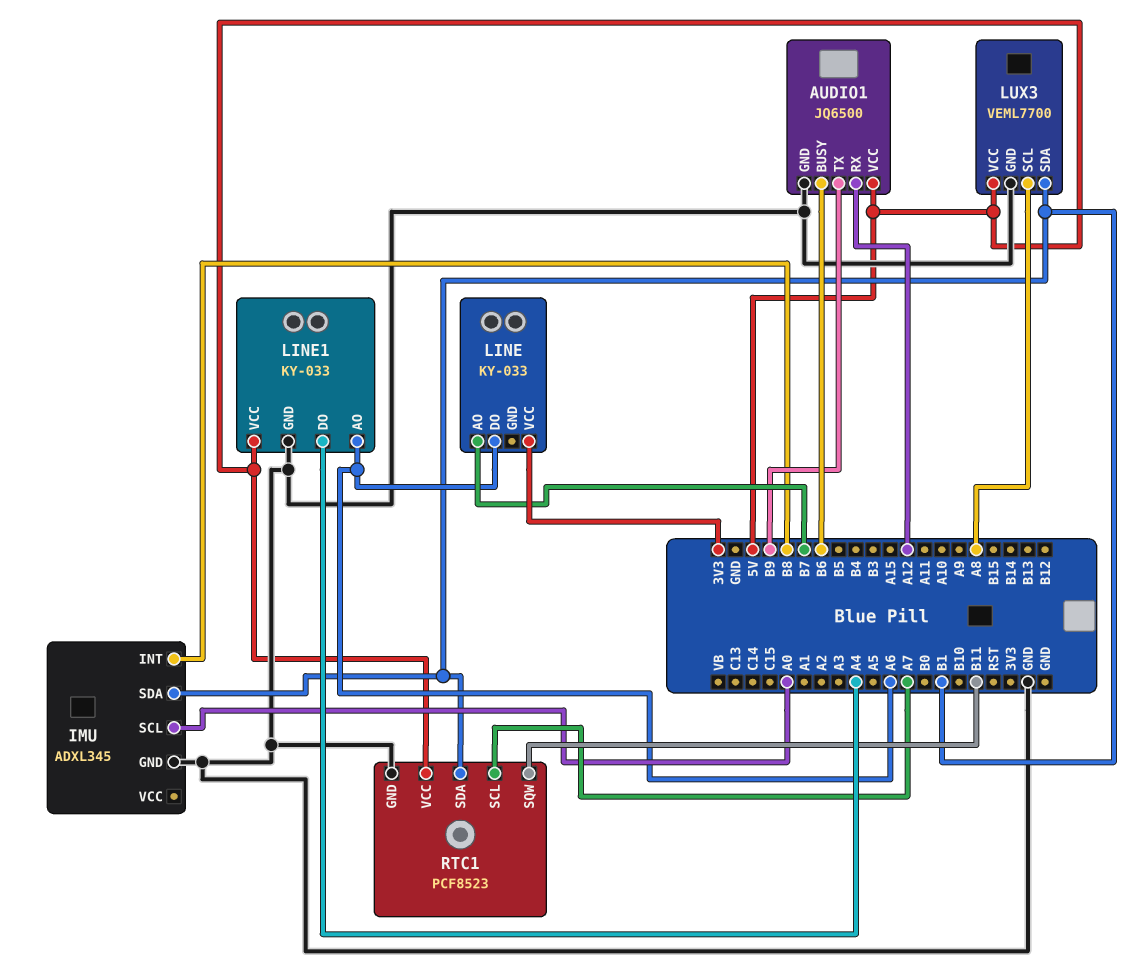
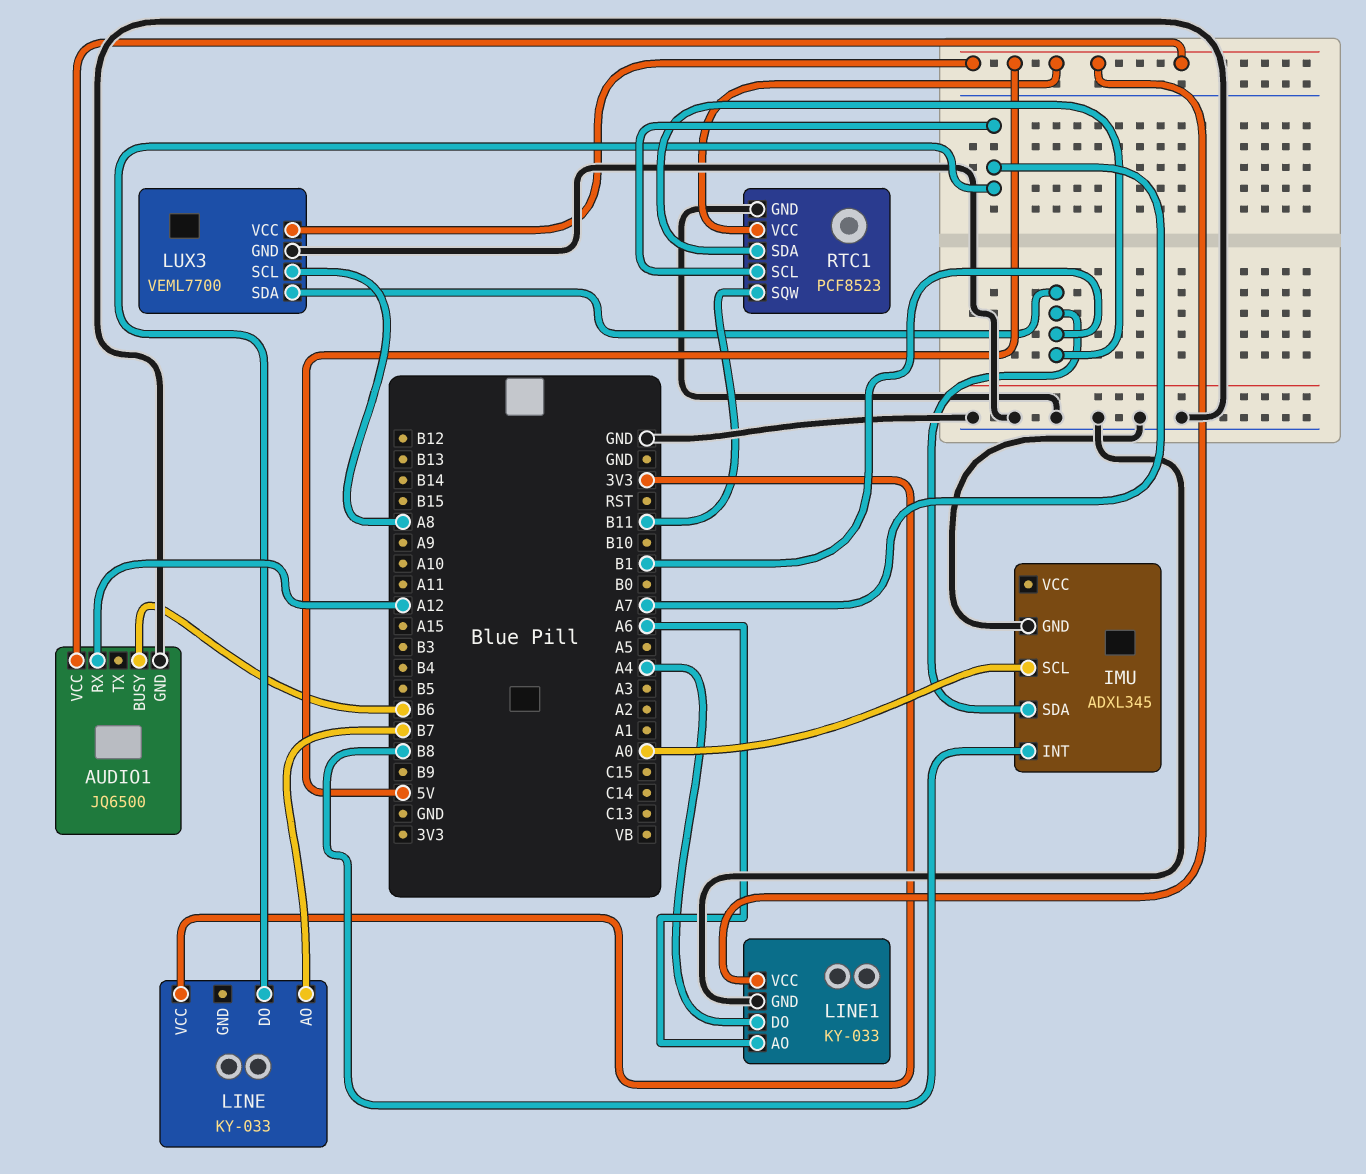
AUDIO1 pin TX: B9 -> none
LINE pin DO: A6 -> A7

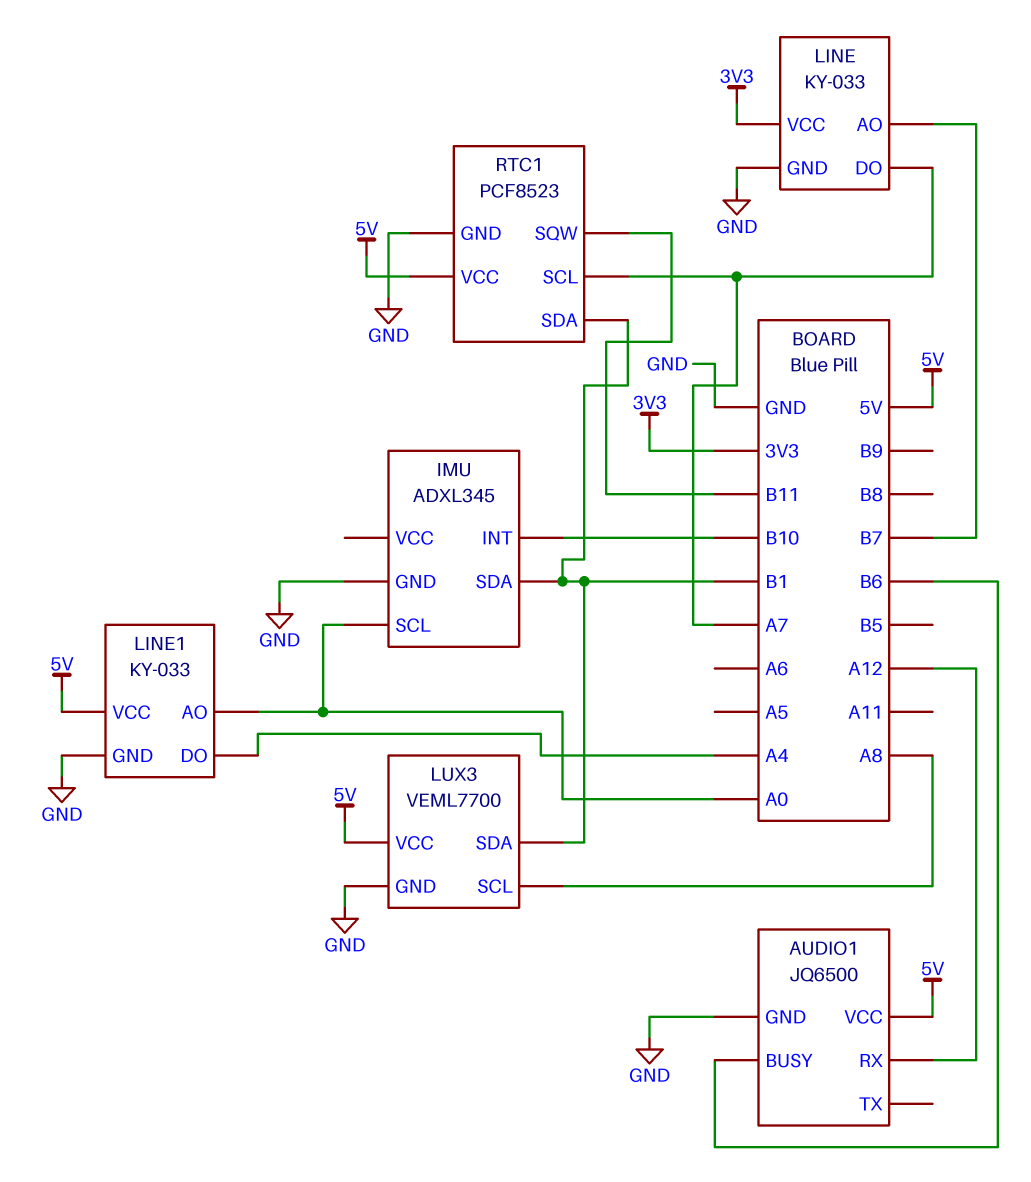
IMU pin INT: B8 -> B10
LINE pin GND: none -> GND
LINE1 pin AO: A6 -> A0

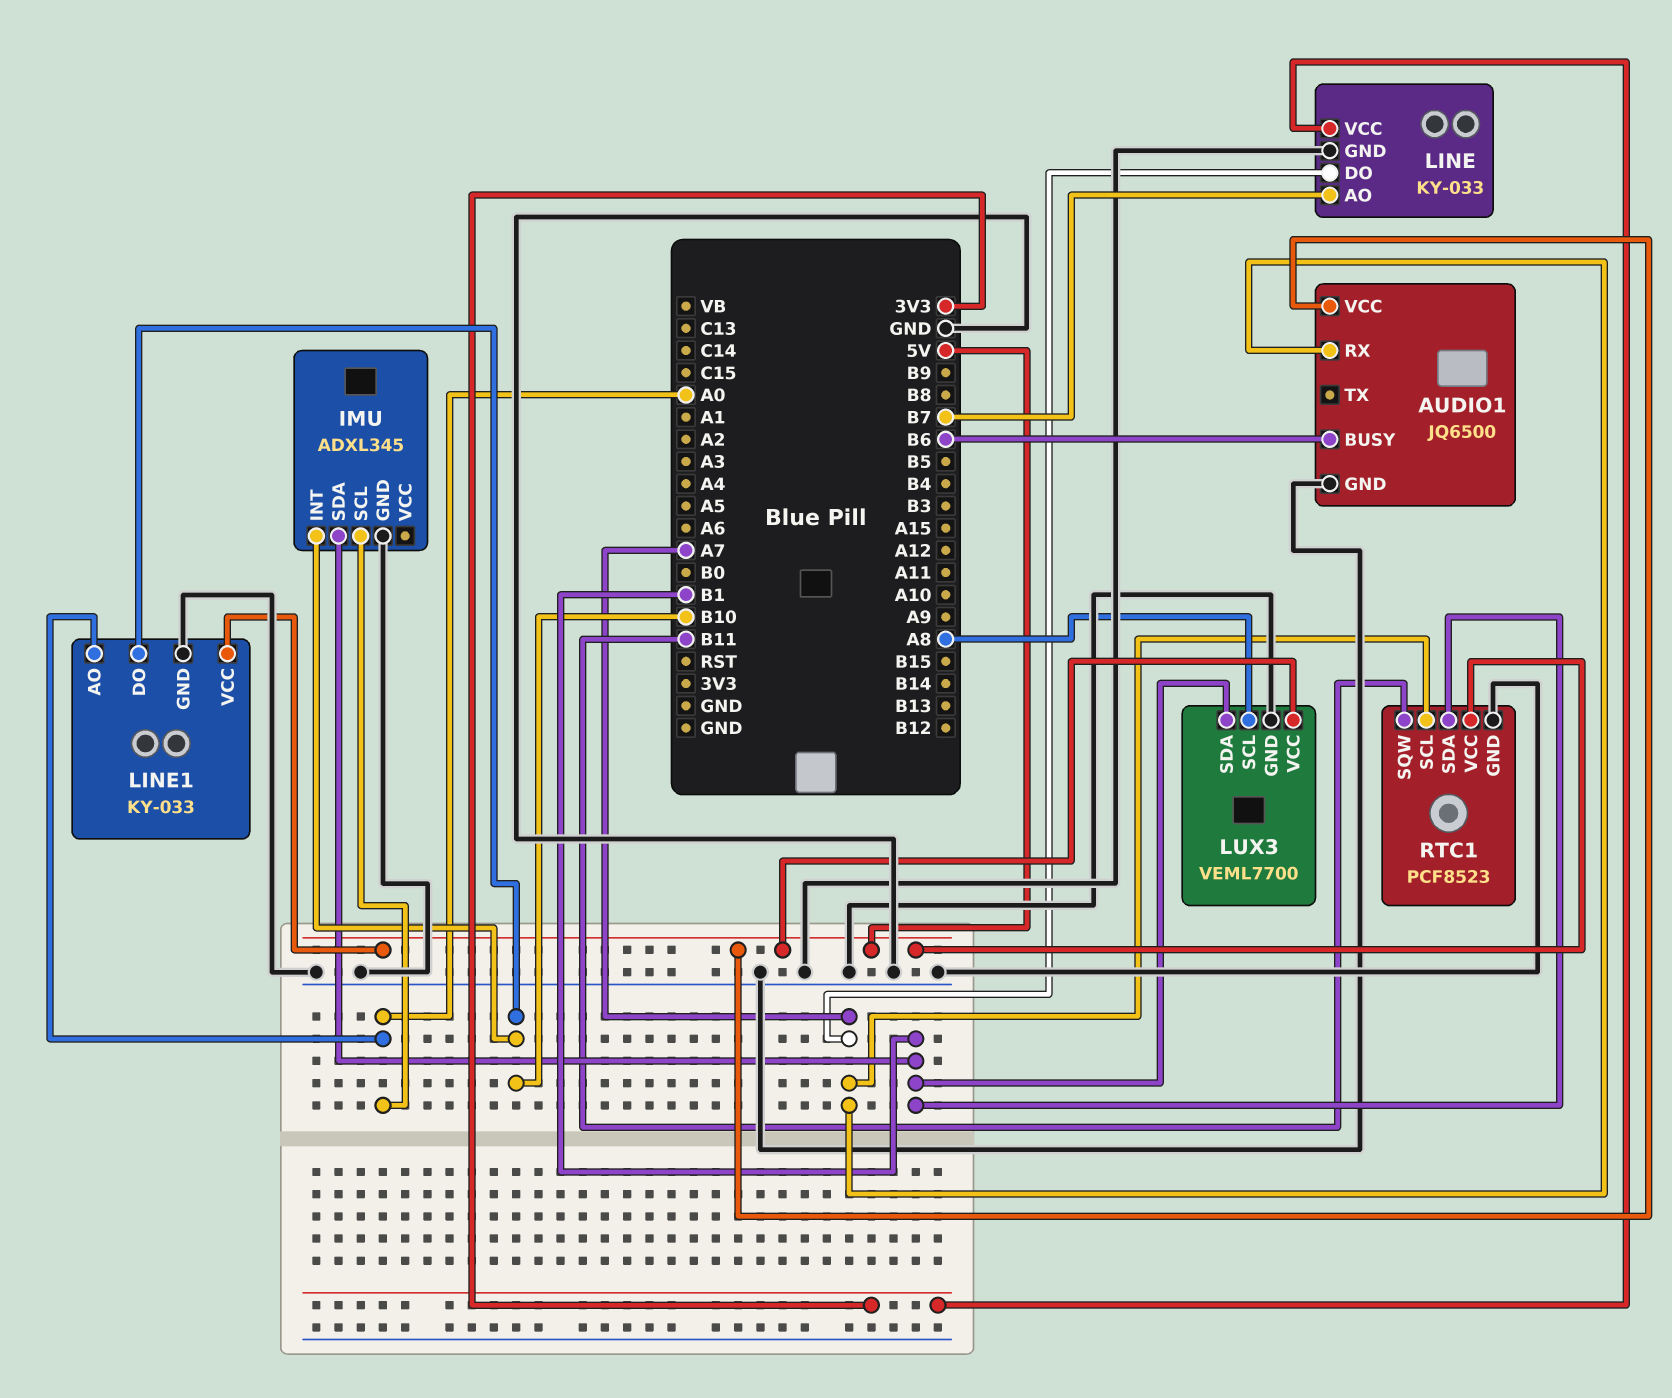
AUDIO1 pin RX: A12 -> A7
LINE1 pin DO: A4 -> B10

